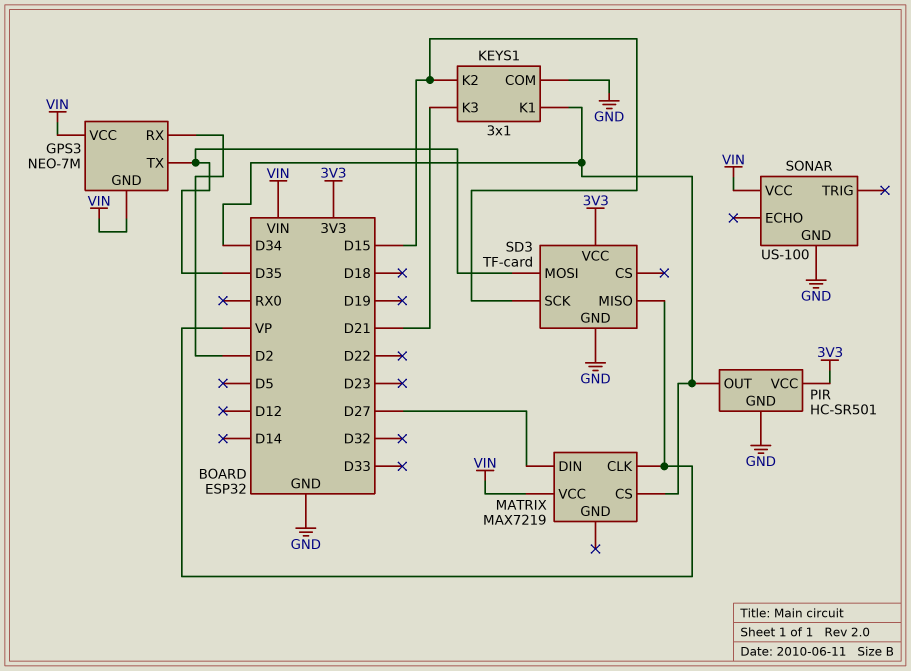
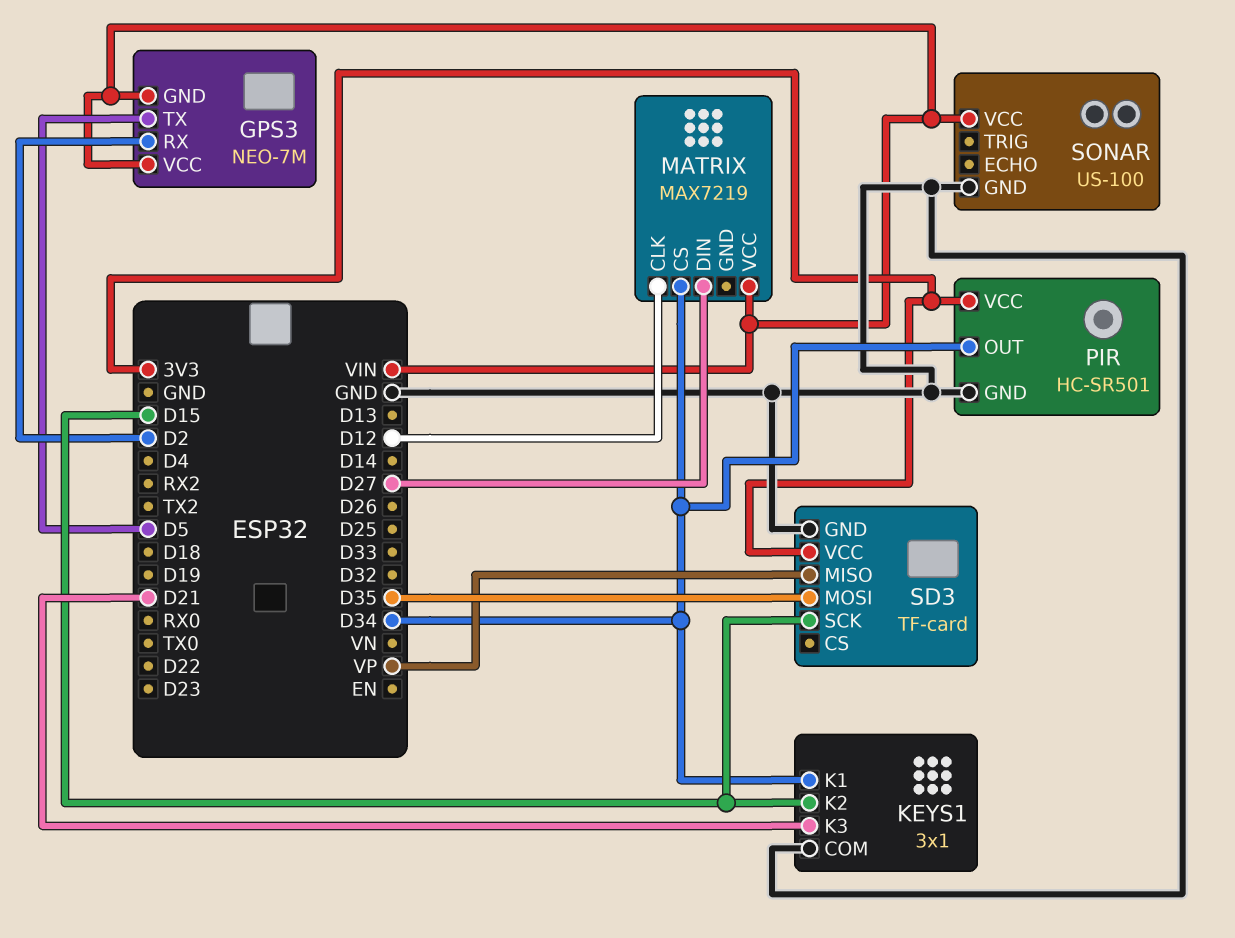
GPS3 pin TX: D35 -> D5
MATRIX pin CLK: VP -> D12

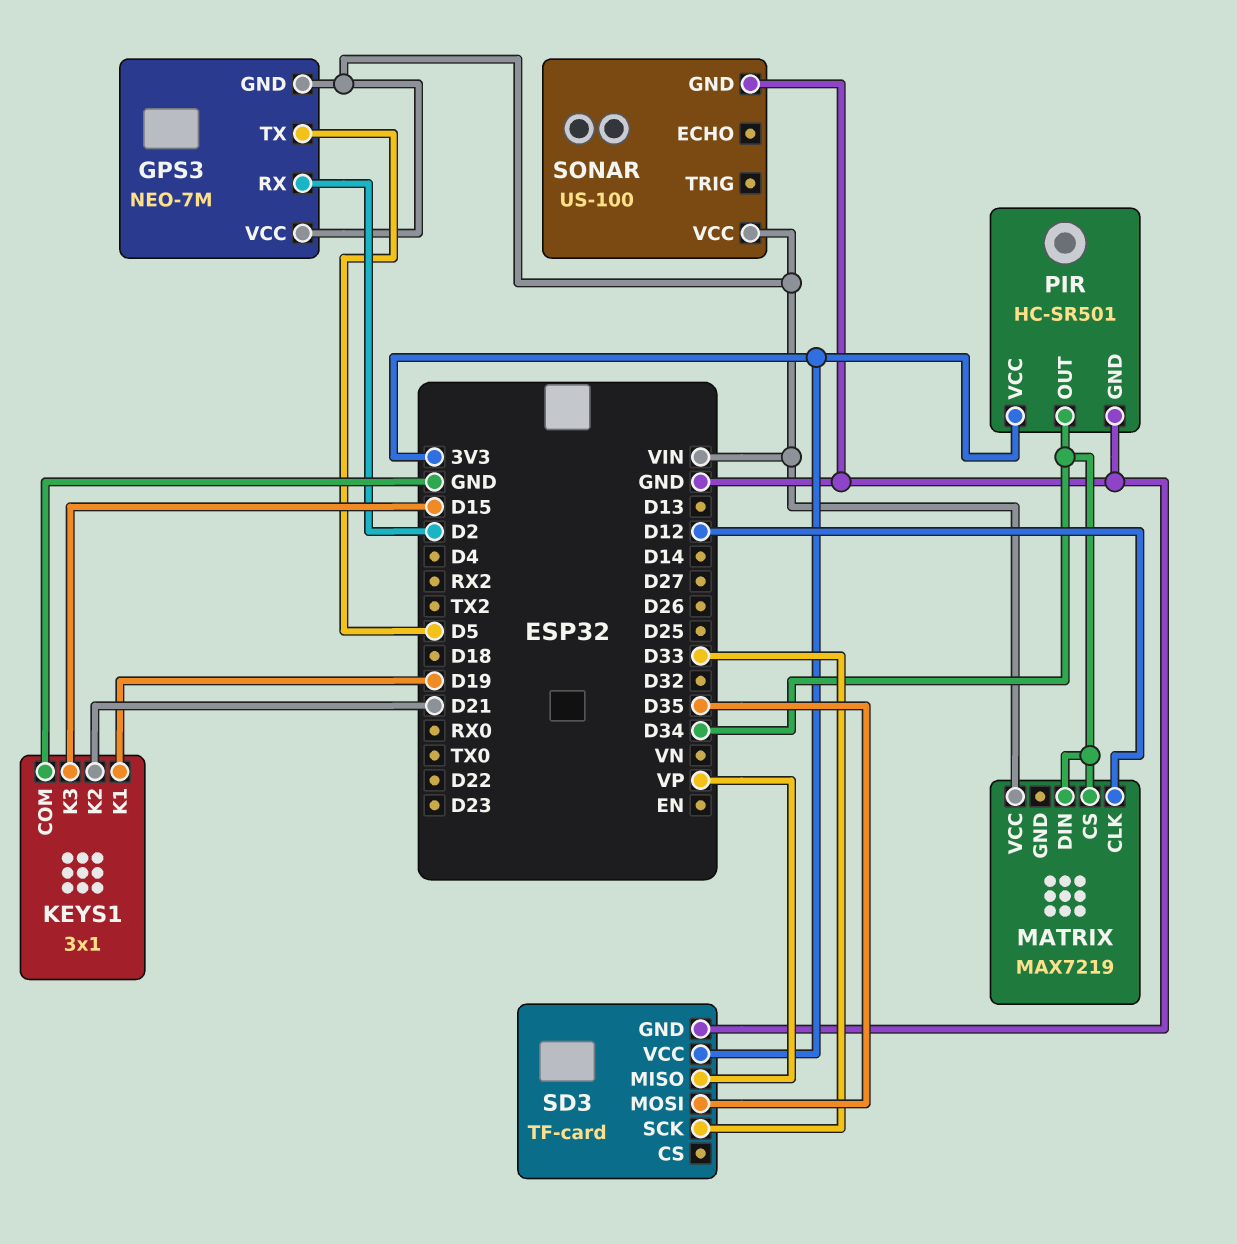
KEYS1 pin K1: D34 -> D19
KEYS1 pin K2: D15 -> D21
KEYS1 pin K3: D21 -> D15
MATRIX pin DIN: D27 -> D34
SD3 pin SCK: D15 -> D33

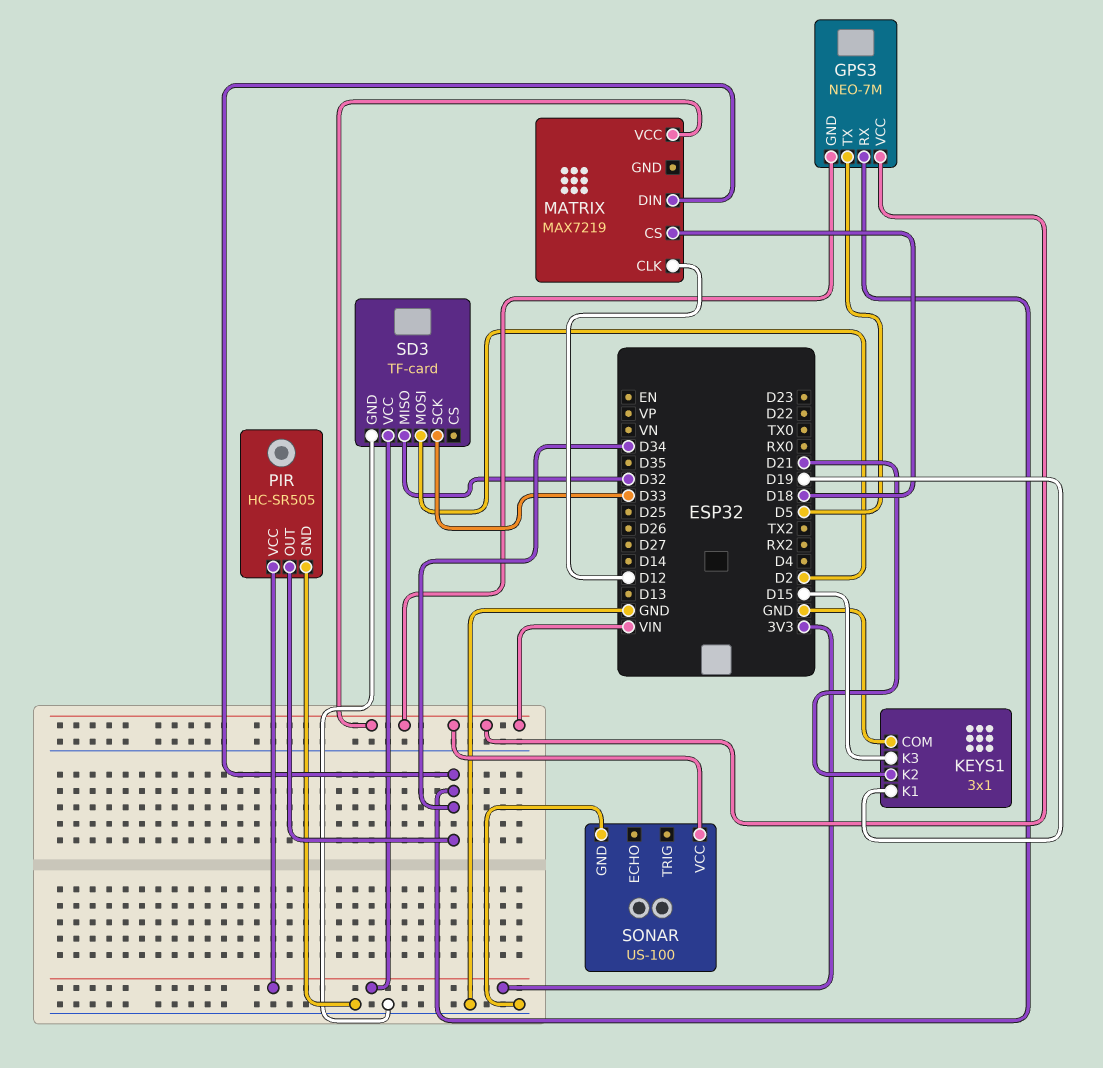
GPS3 pin RX: D2 -> D34
MATRIX pin CS: D34 -> D18
PIR: HC-SR501 -> HC-SR505
SD3 pin MISO: VP -> D32
SD3 pin MOSI: D35 -> D2

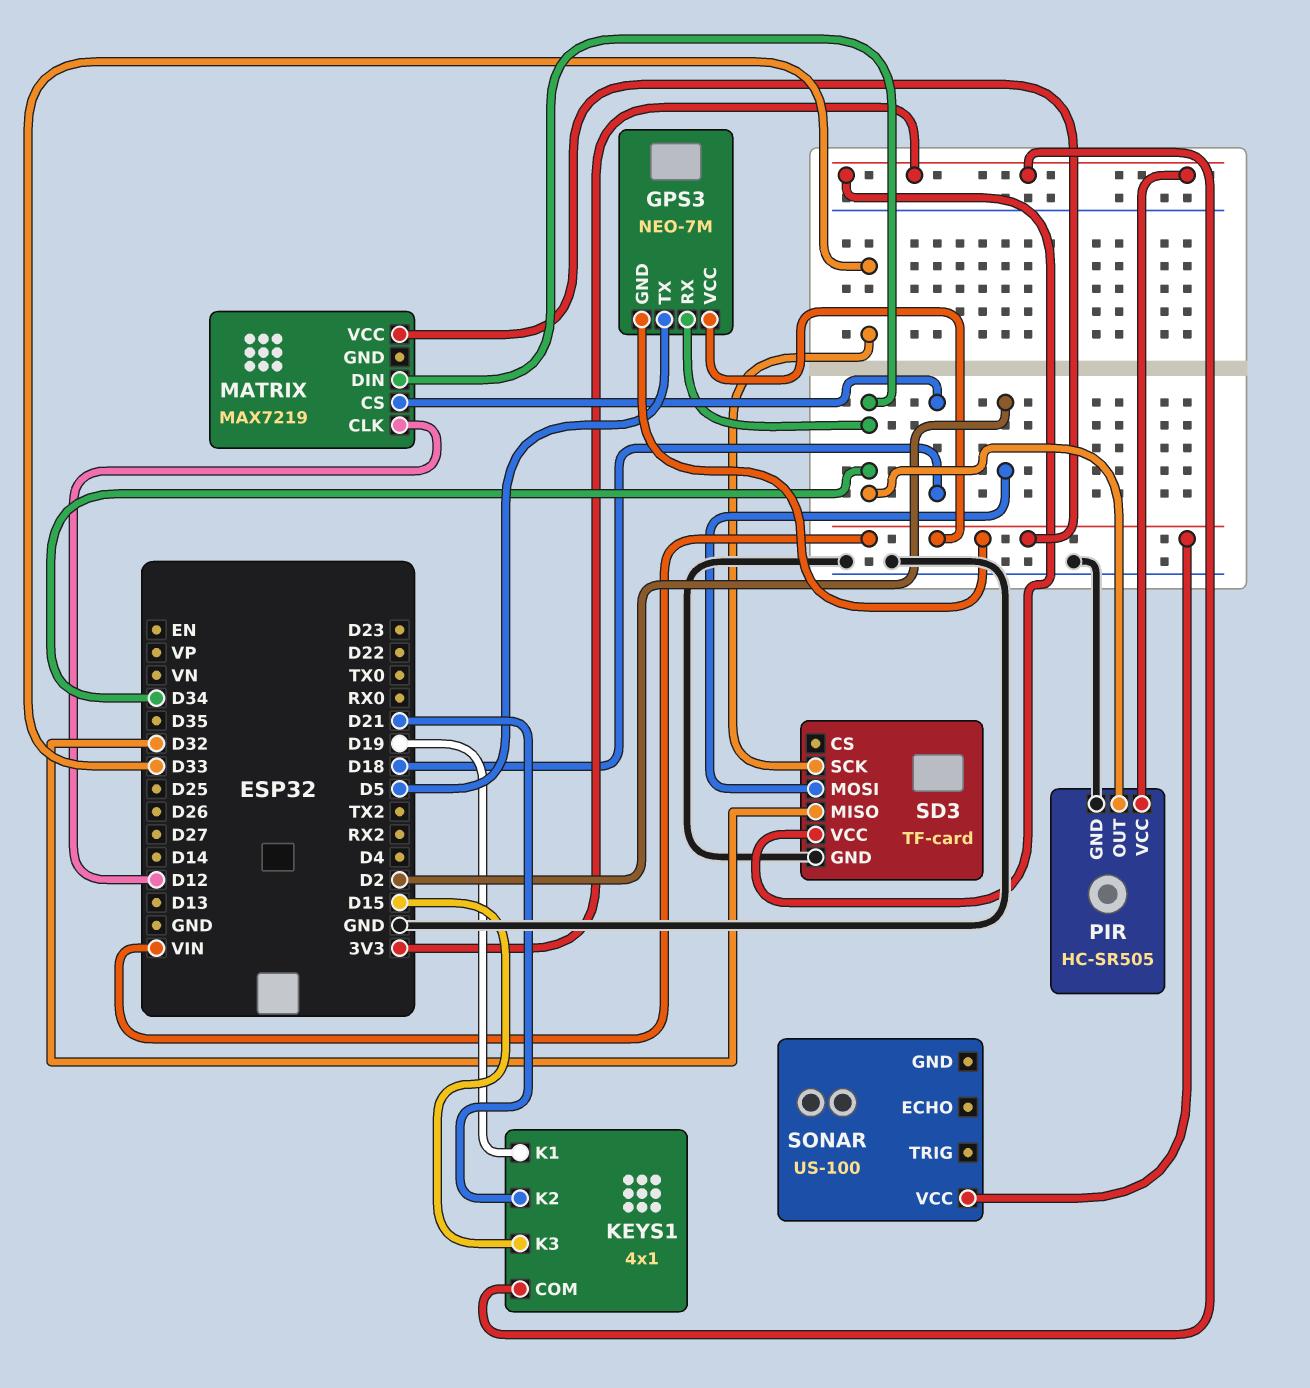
KEYS1: 3x1 -> 4x1
KEYS1 pin COM: GND -> 3V3
SONAR pin GND: GND -> none

